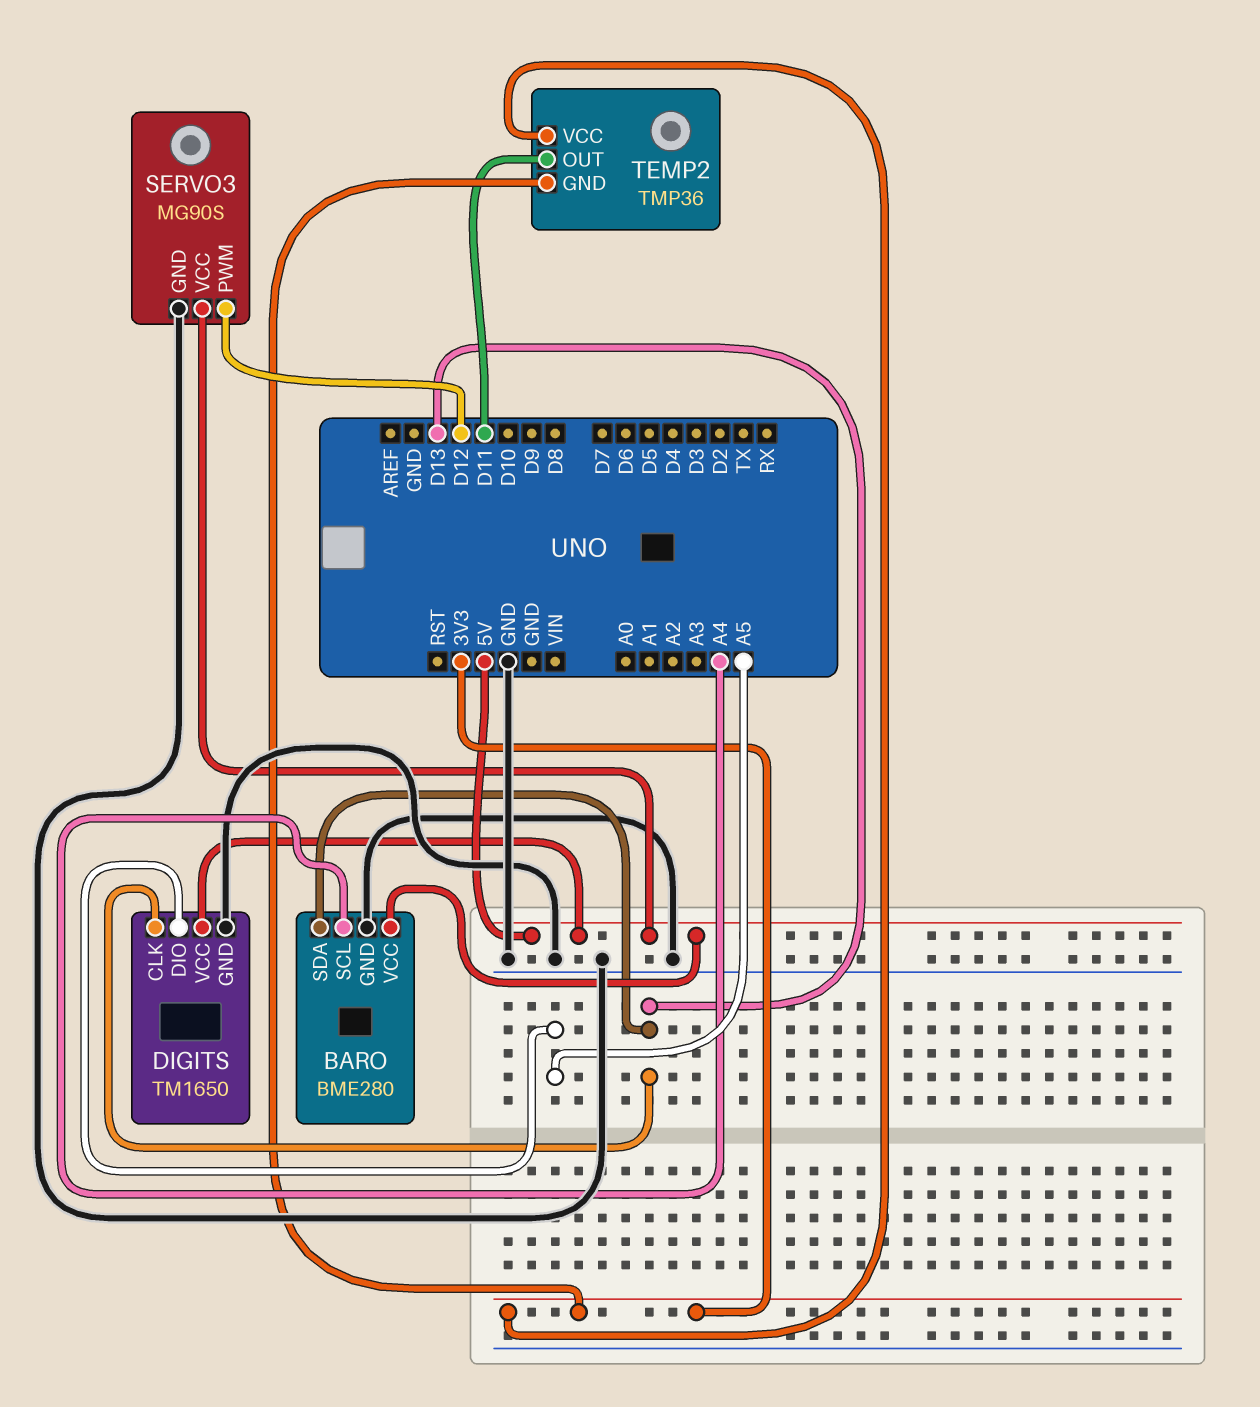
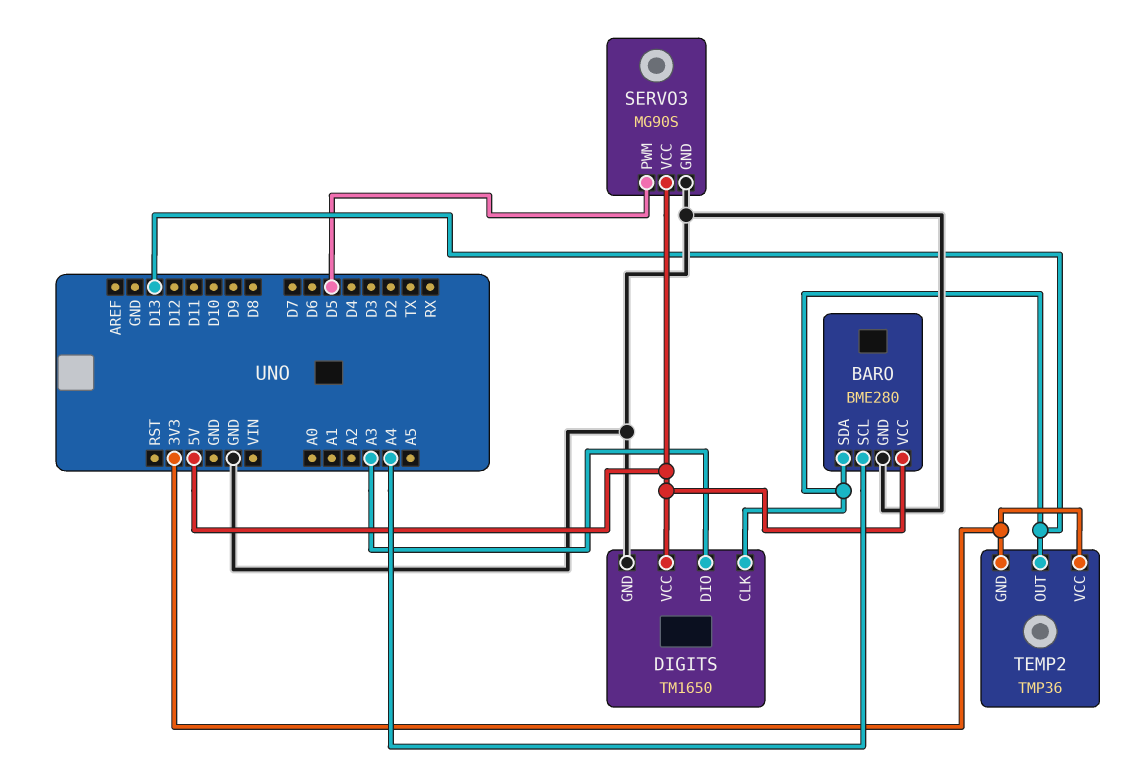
DIGITS pin DIO: A5 -> A3
SERVO3 pin PWM: D12 -> D5
TEMP2 pin OUT: D11 -> D13

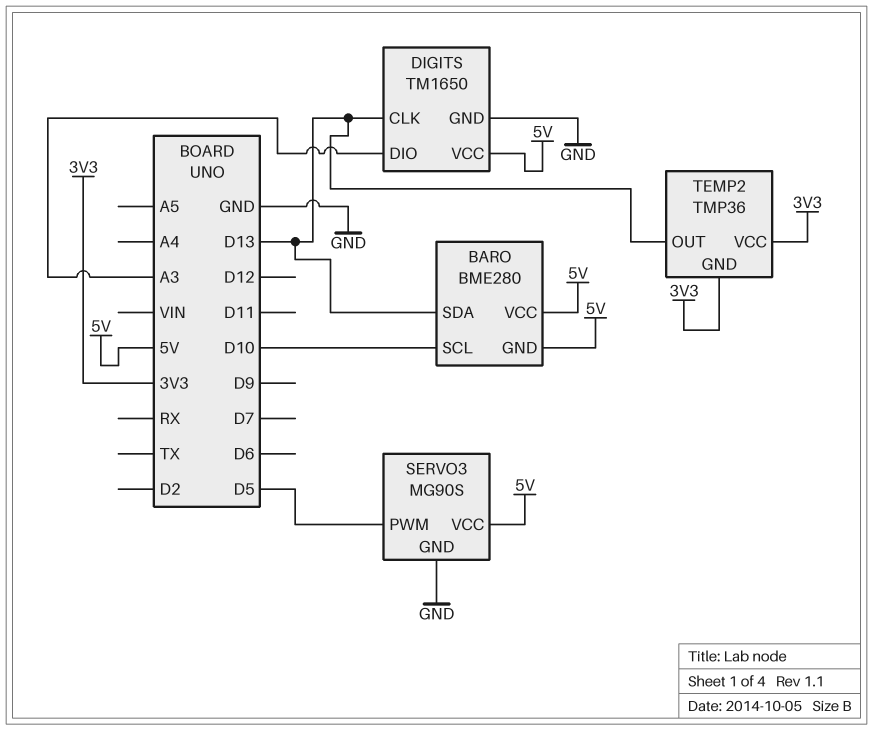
BARO pin GND: GND -> 5V
BARO pin SCL: A4 -> D10

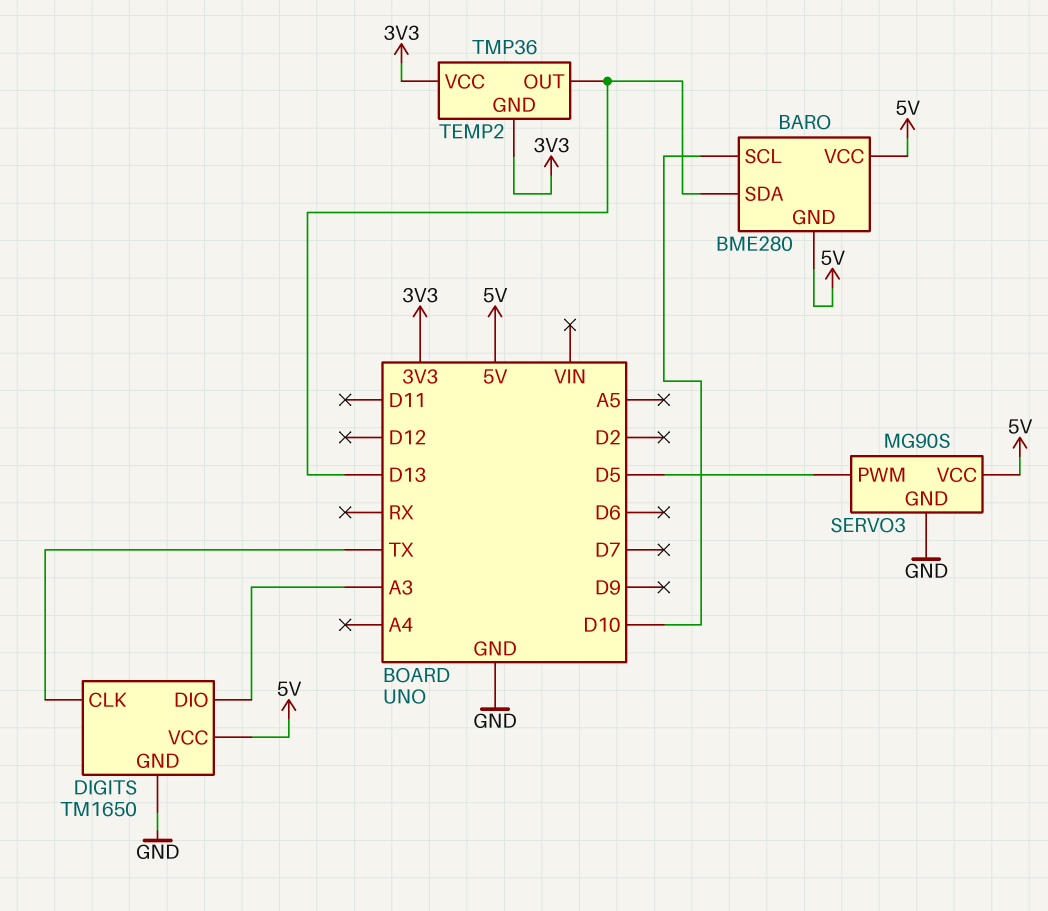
DIGITS pin CLK: D13 -> TX

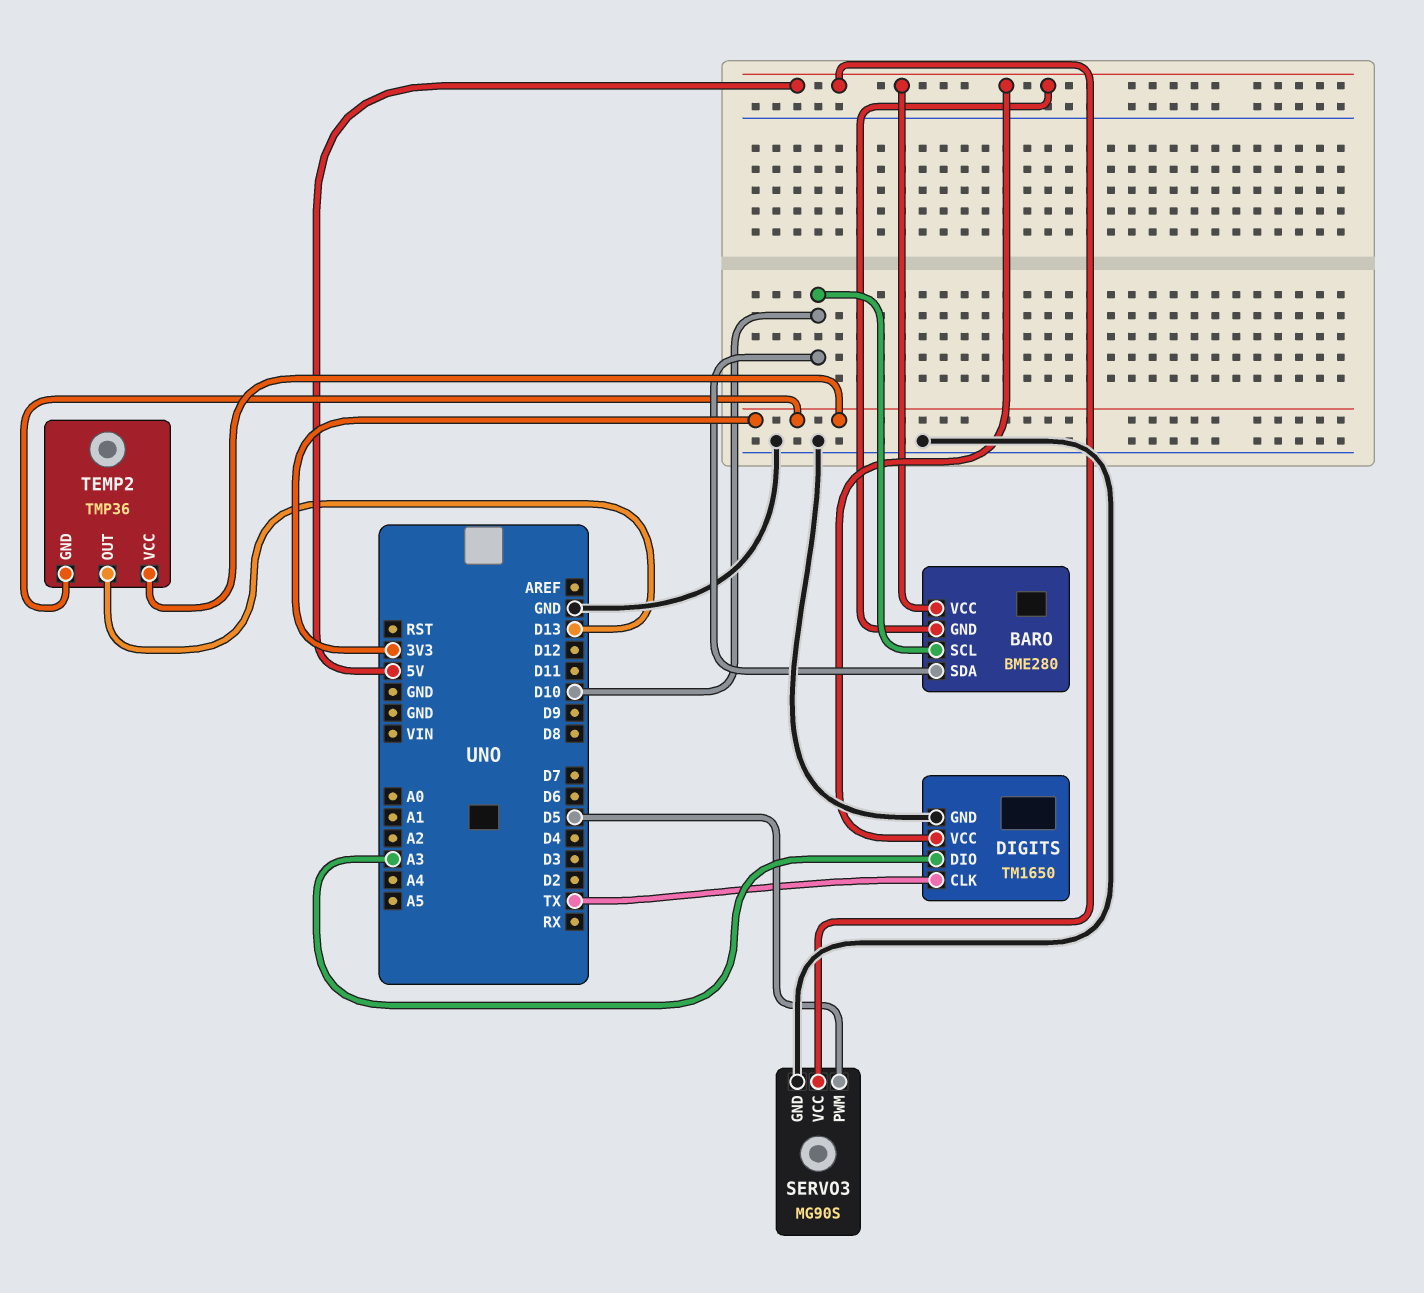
BARO pin SDA: D13 -> D10

